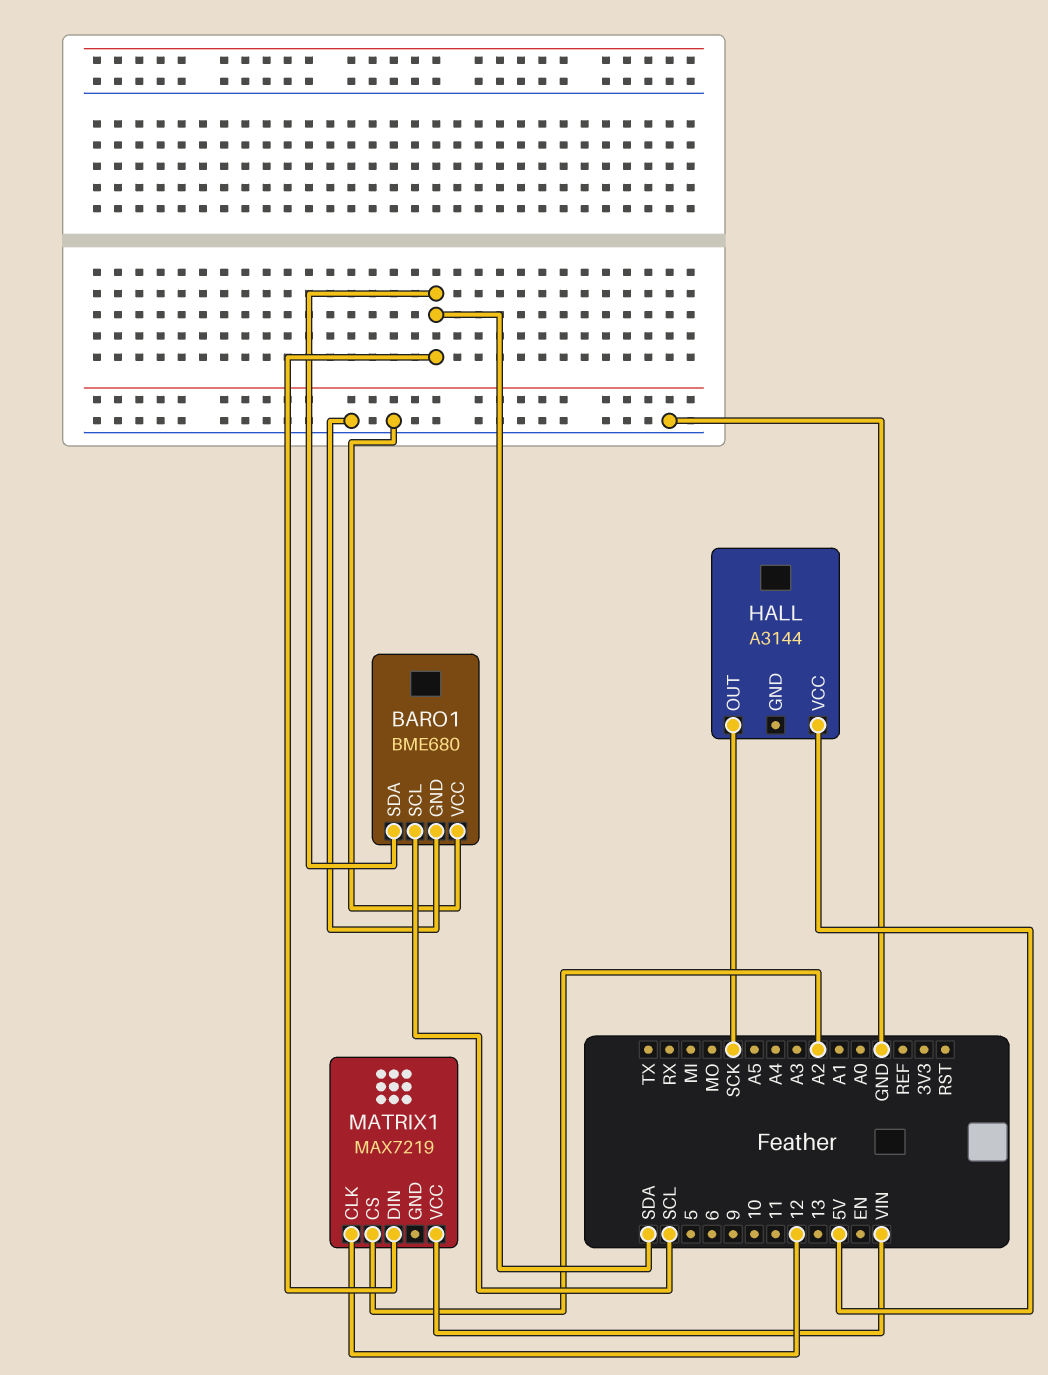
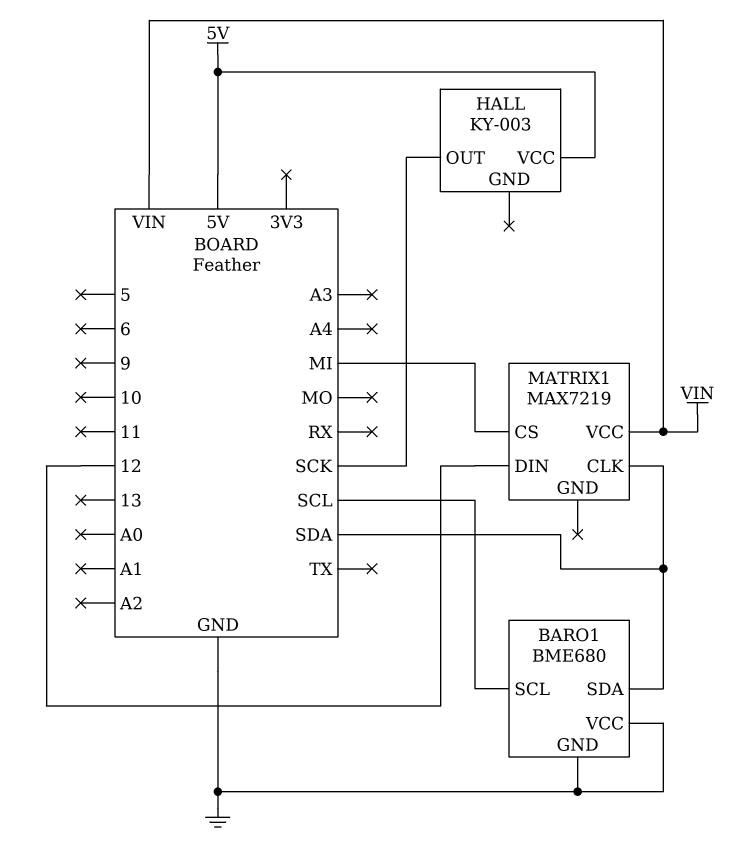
HALL: A3144 -> KY-003
MATRIX1 pin CLK: 12 -> SDA
MATRIX1 pin CS: A2 -> MI
MATRIX1 pin DIN: SDA -> 12

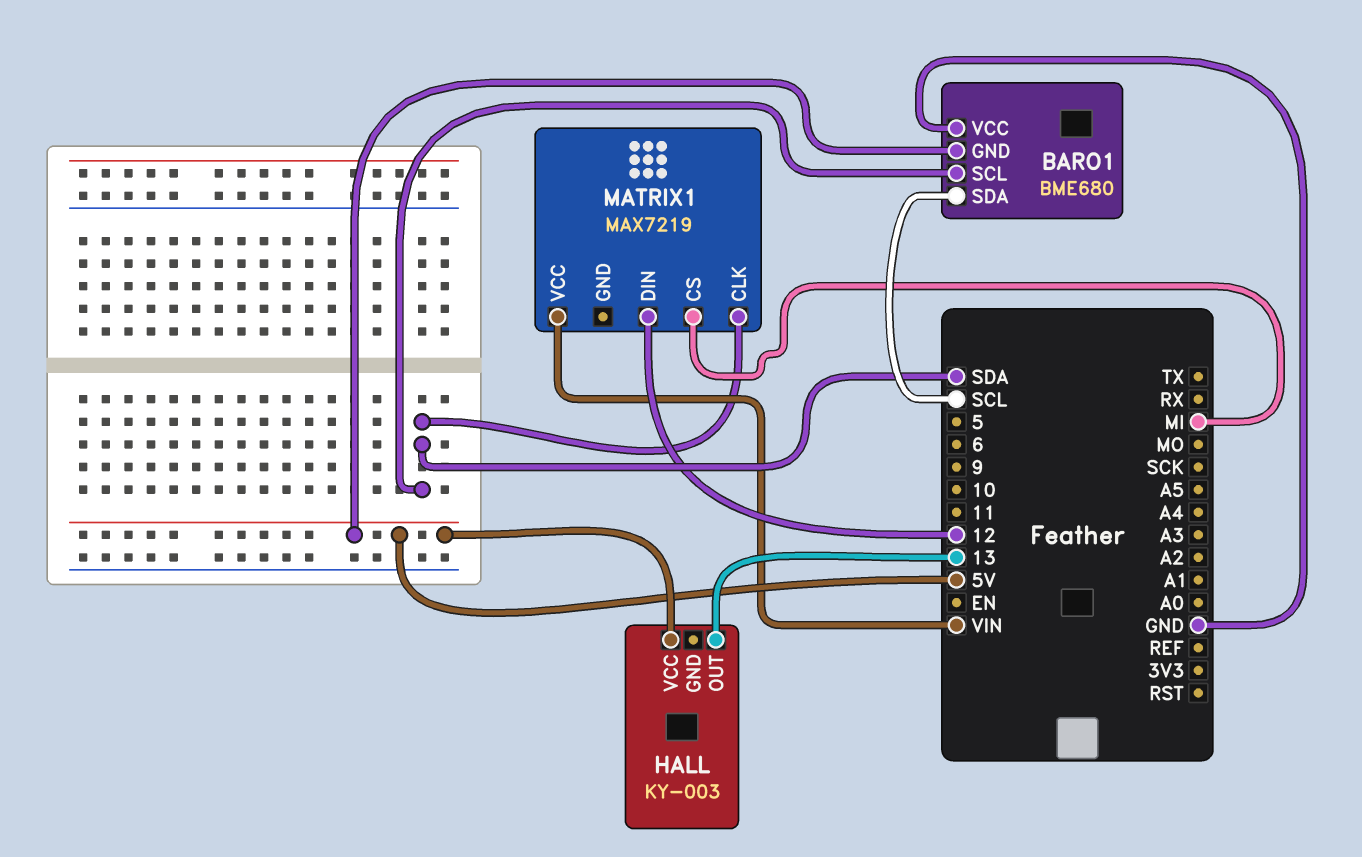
BARO1 pin GND: GND -> 5V
BARO1 pin SCL: SCL -> SDA
BARO1 pin SDA: SDA -> SCL
HALL pin OUT: SCK -> 13

